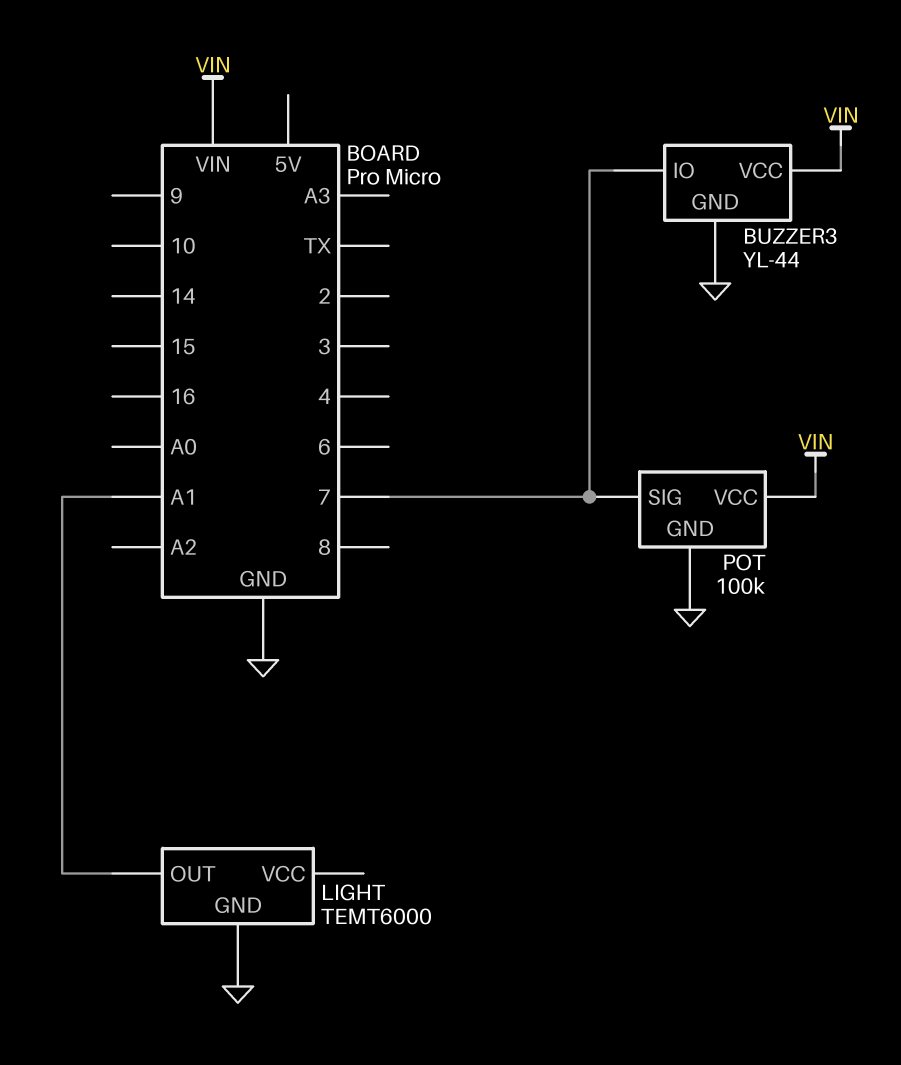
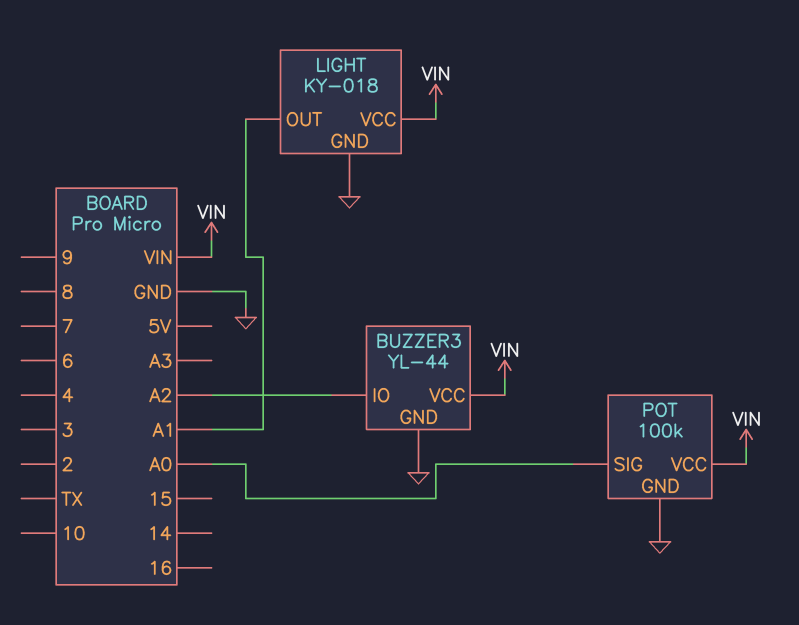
BUZZER3 pin IO: 7 -> A2
LIGHT: TEMT6000 -> KY-018
LIGHT pin VCC: none -> VIN
POT pin SIG: 7 -> A0

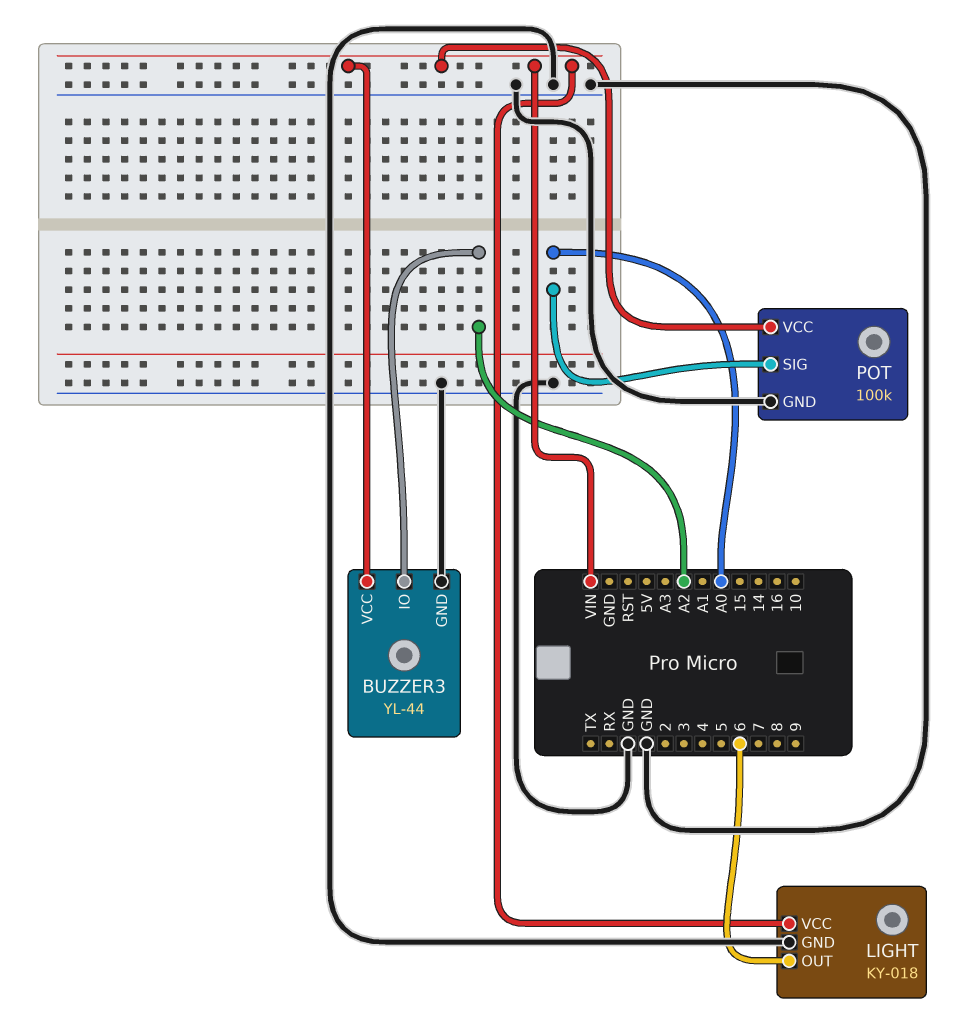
LIGHT pin OUT: A1 -> 6

